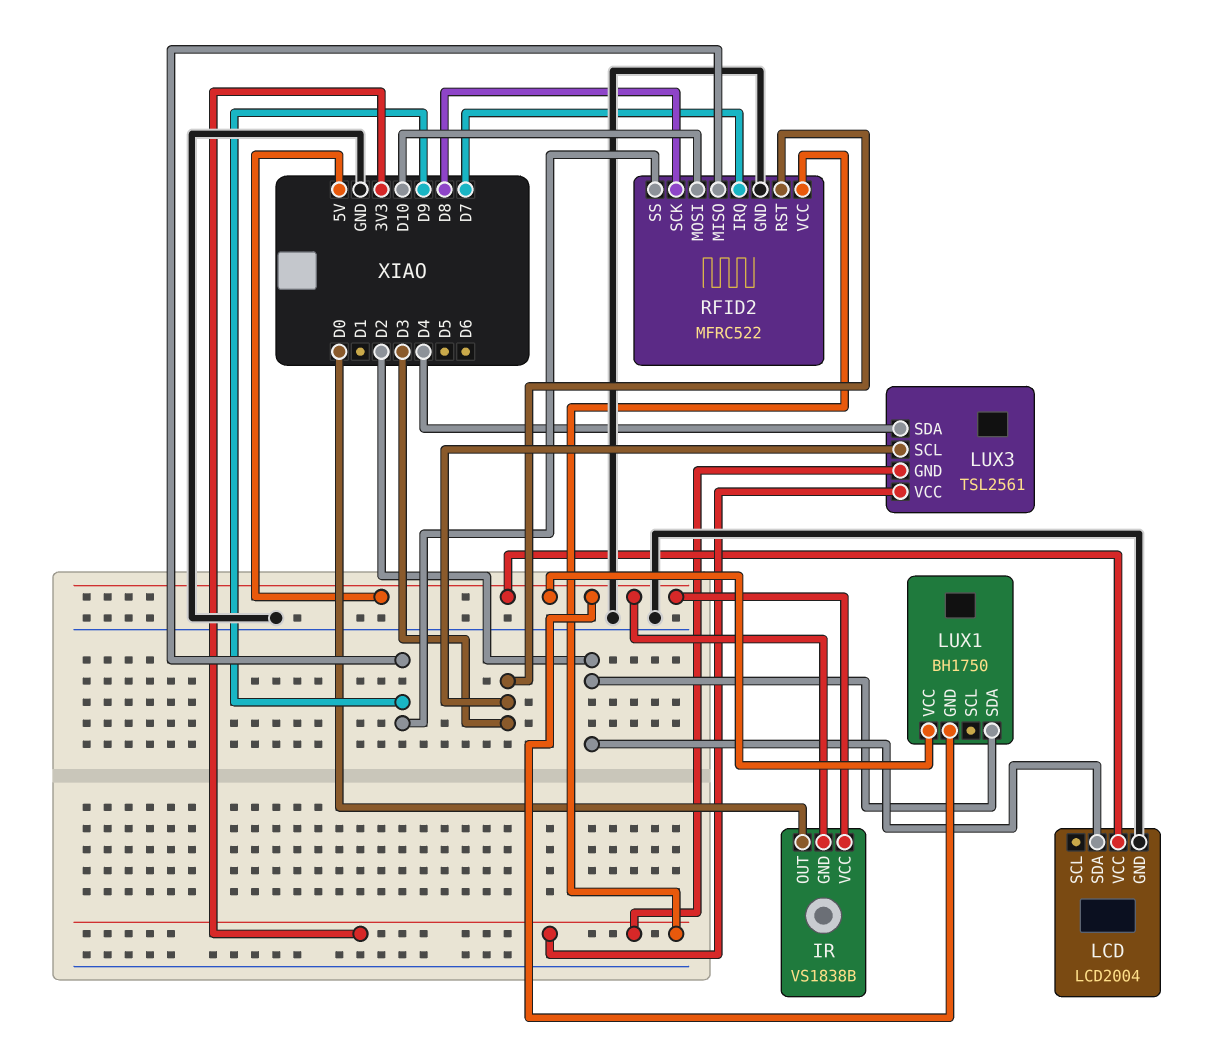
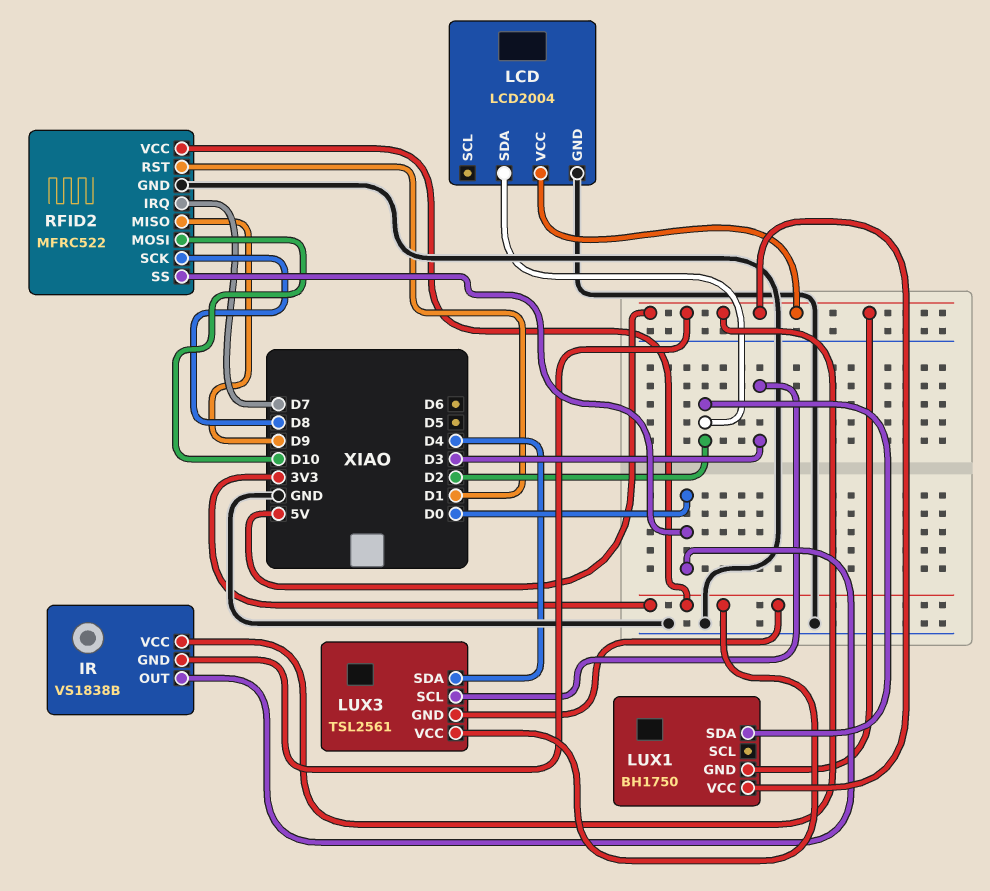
RFID2 pin RST: D3 -> D1
RFID2 pin SS: D9 -> D0

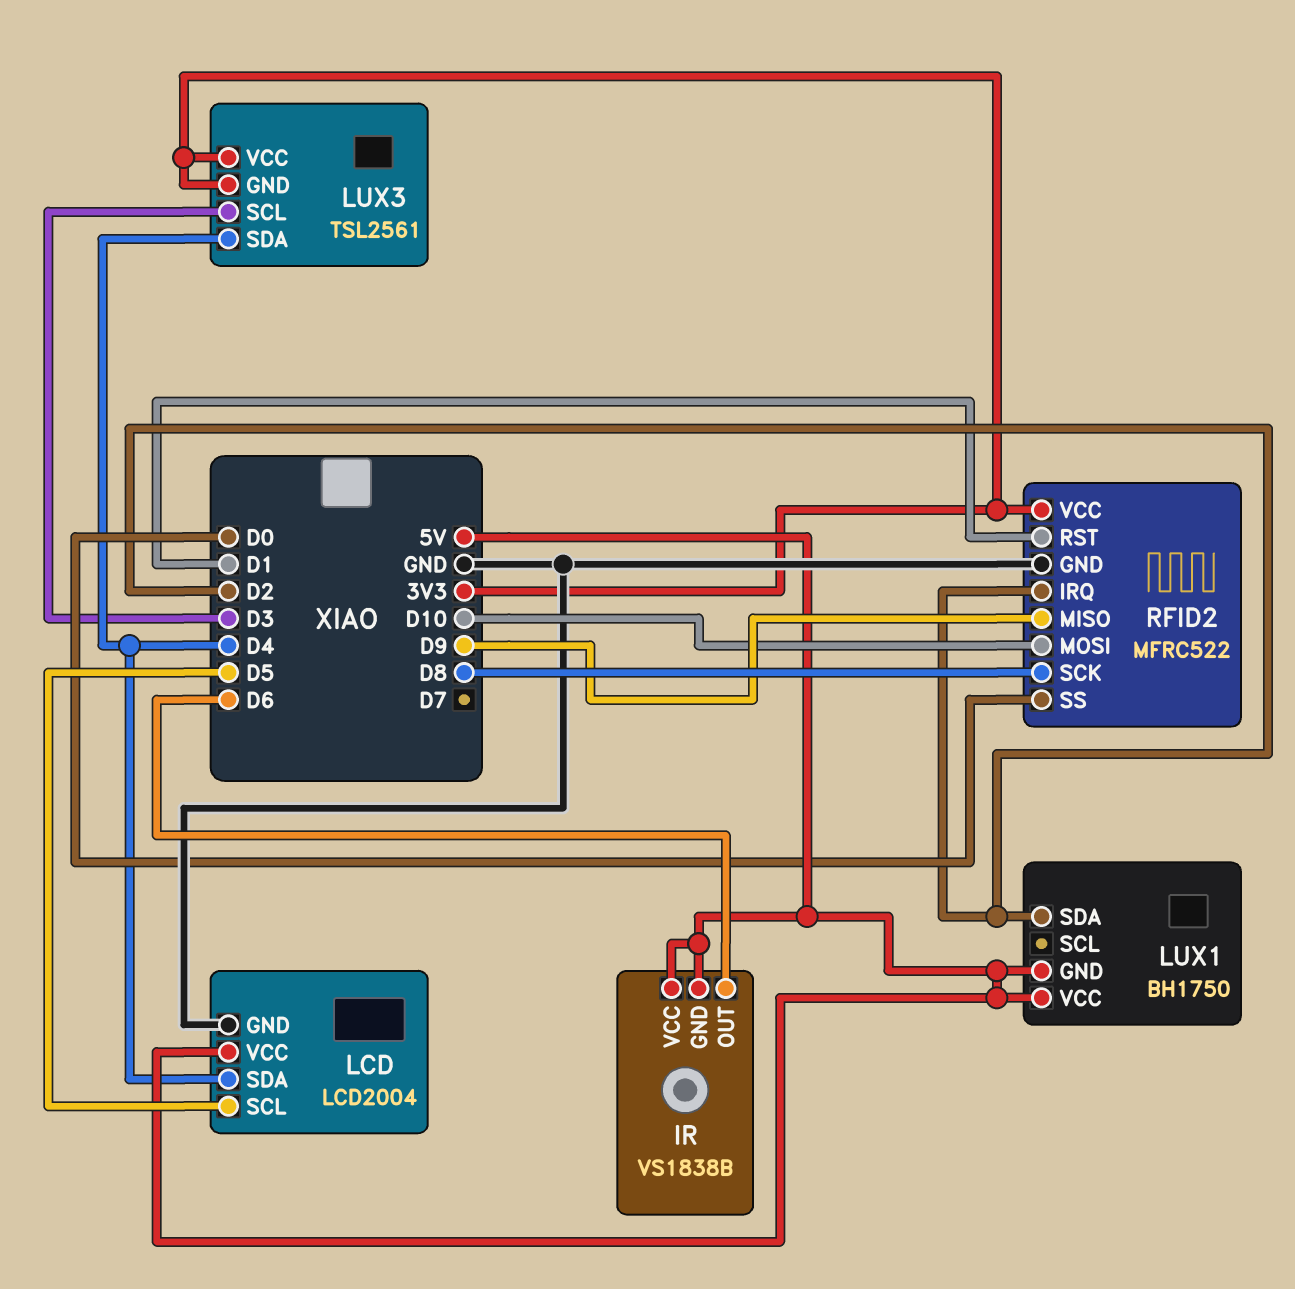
IR pin OUT: D0 -> D6
LCD pin SCL: none -> D5
LCD pin SDA: D2 -> D4
RFID2 pin IRQ: D7 -> D2

